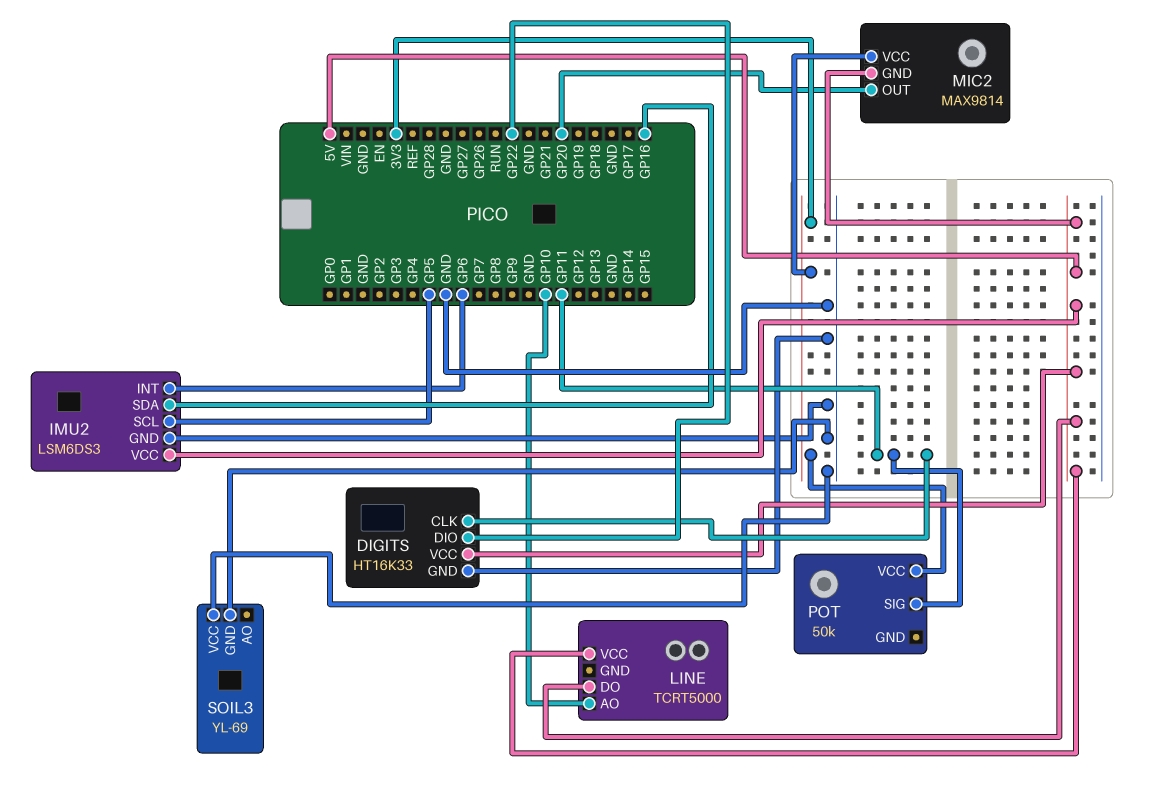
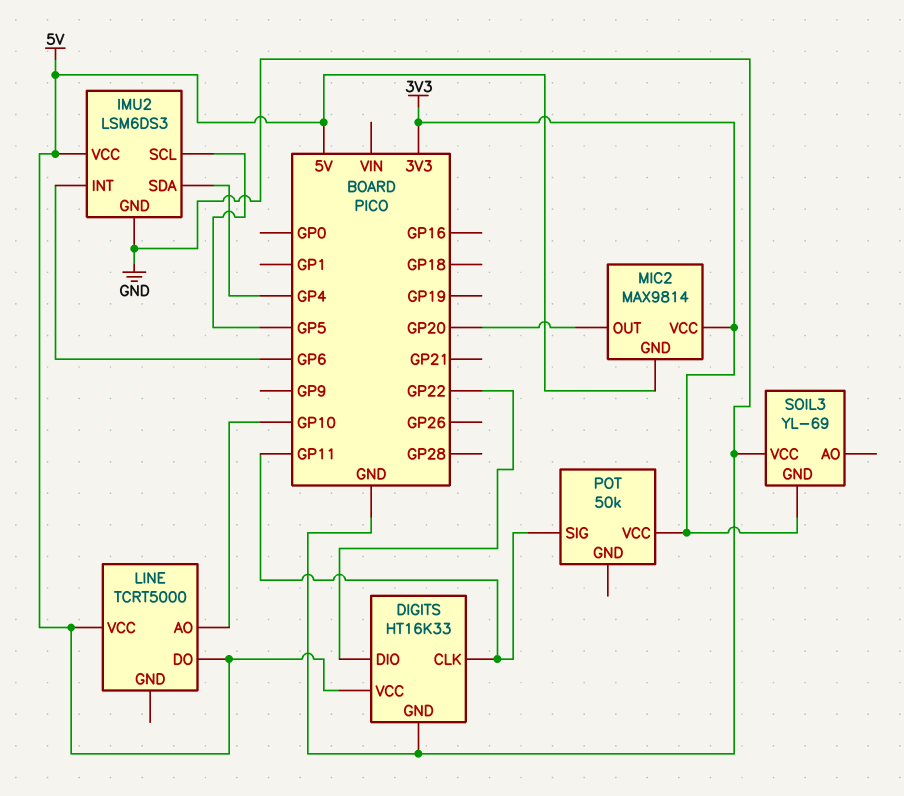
IMU2 pin SDA: GP16 -> GP4
SOIL3 pin GND: GND -> 3V3

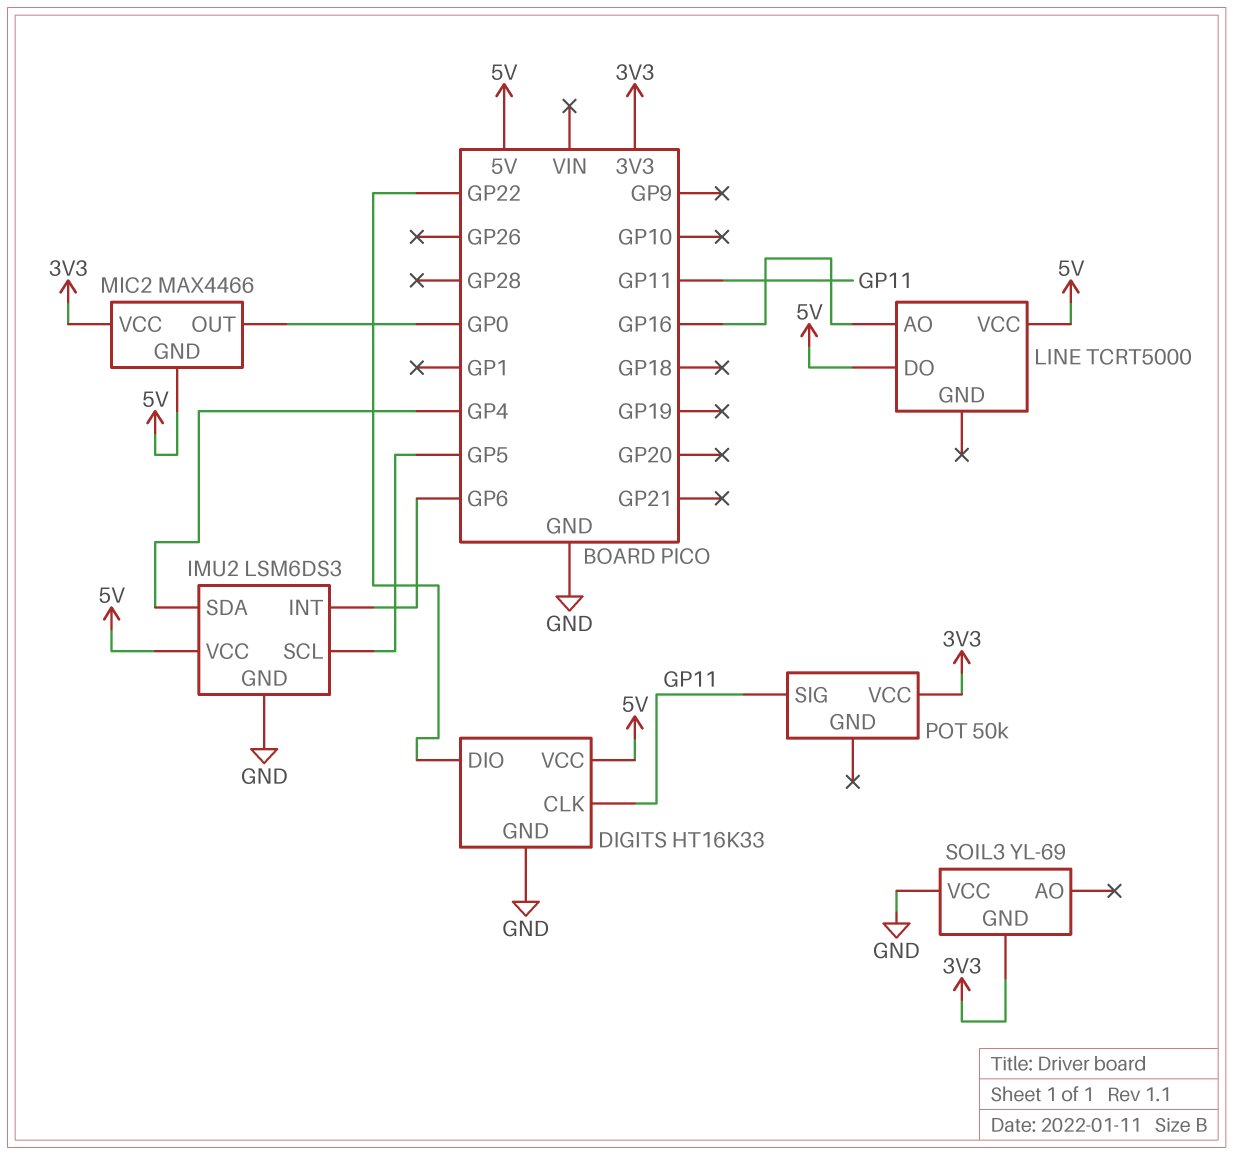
LINE pin AO: GP10 -> GP16
MIC2: MAX9814 -> MAX4466
MIC2 pin OUT: GP20 -> GP0

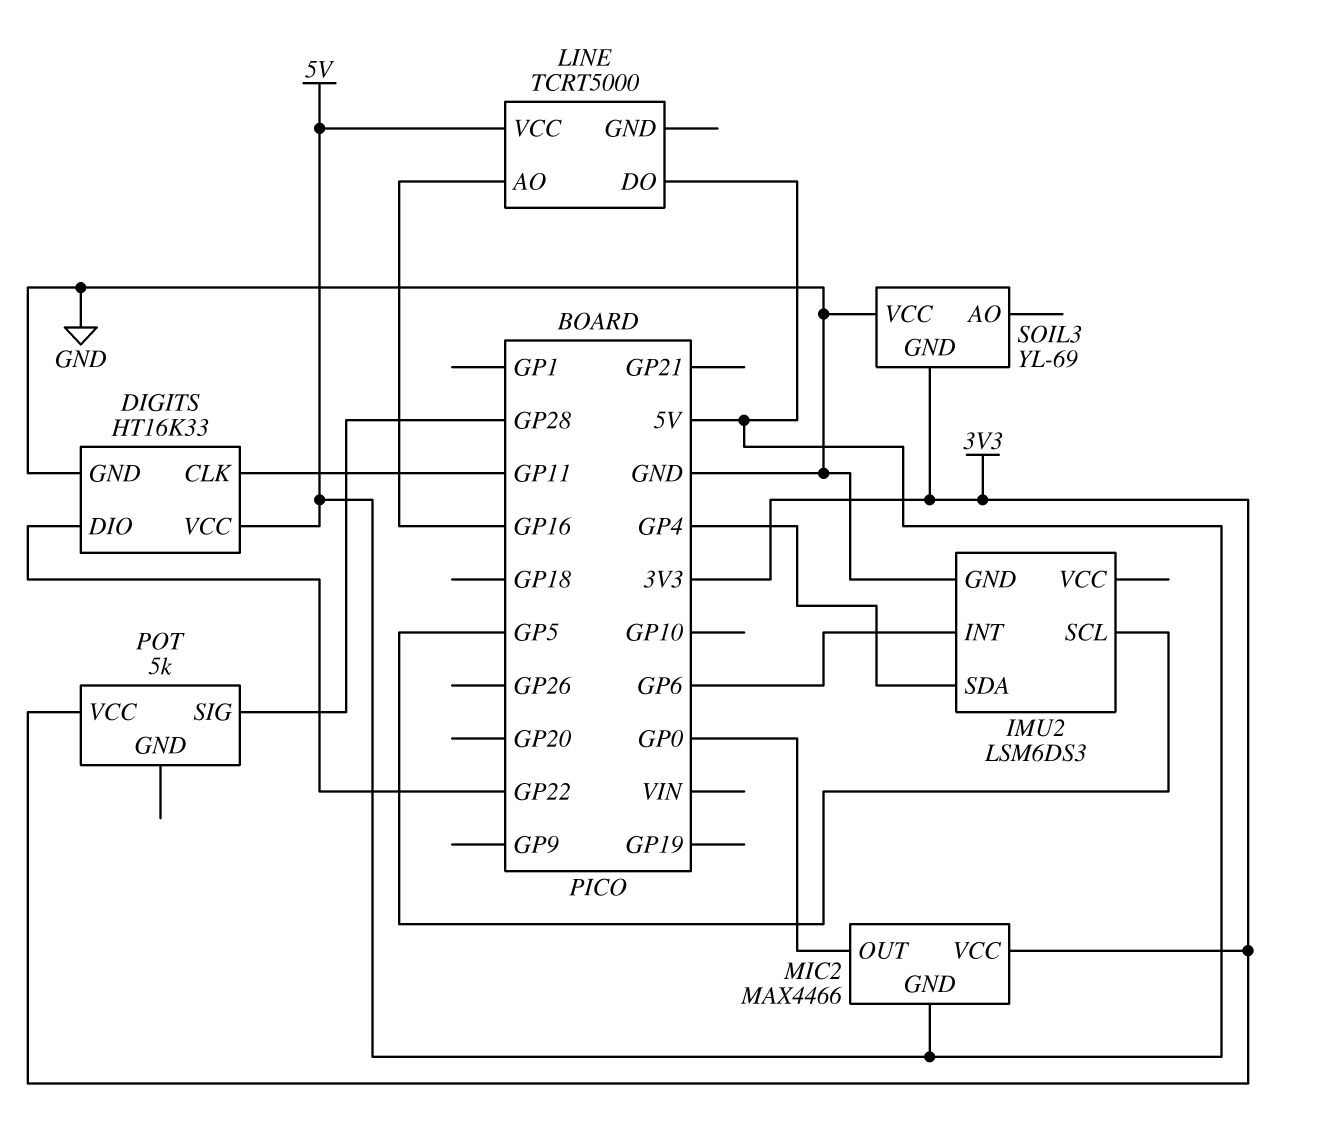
IMU2 pin VCC: 5V -> none
POT: 50k -> 5k
POT pin SIG: GP11 -> GP28

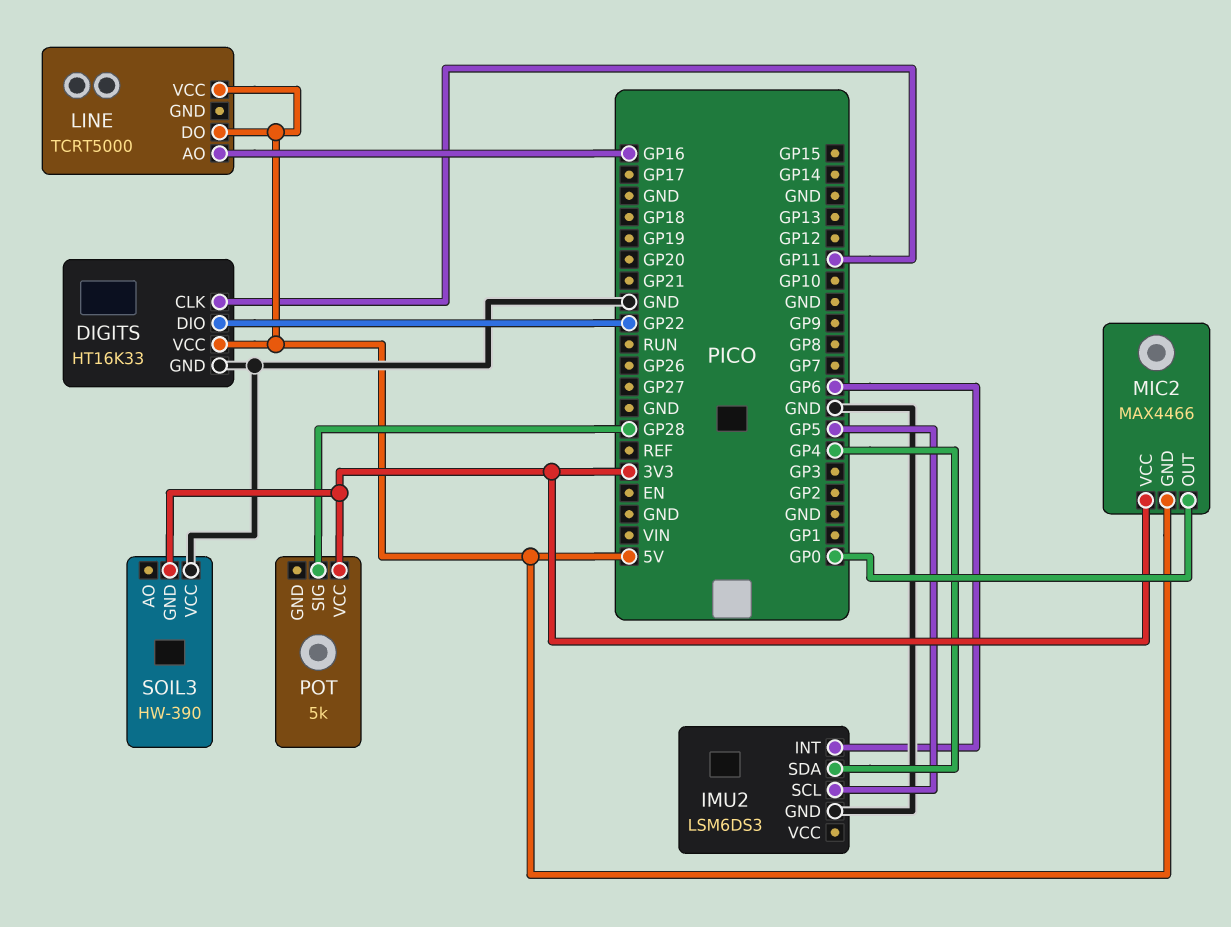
SOIL3: YL-69 -> HW-390

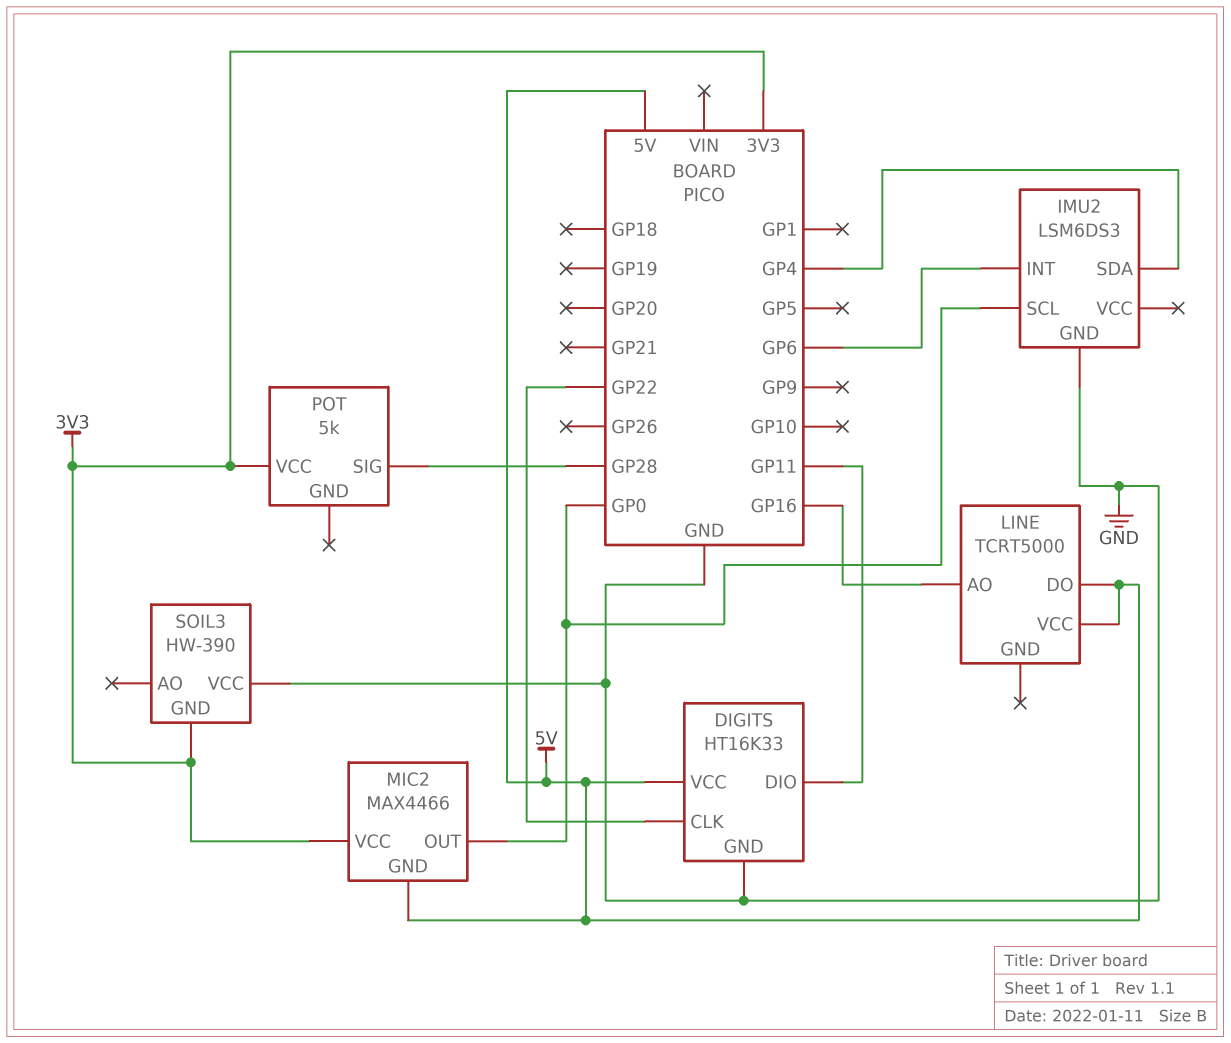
DIGITS pin CLK: GP11 -> GP22
DIGITS pin DIO: GP22 -> GP11
IMU2 pin SCL: GP5 -> GP0

